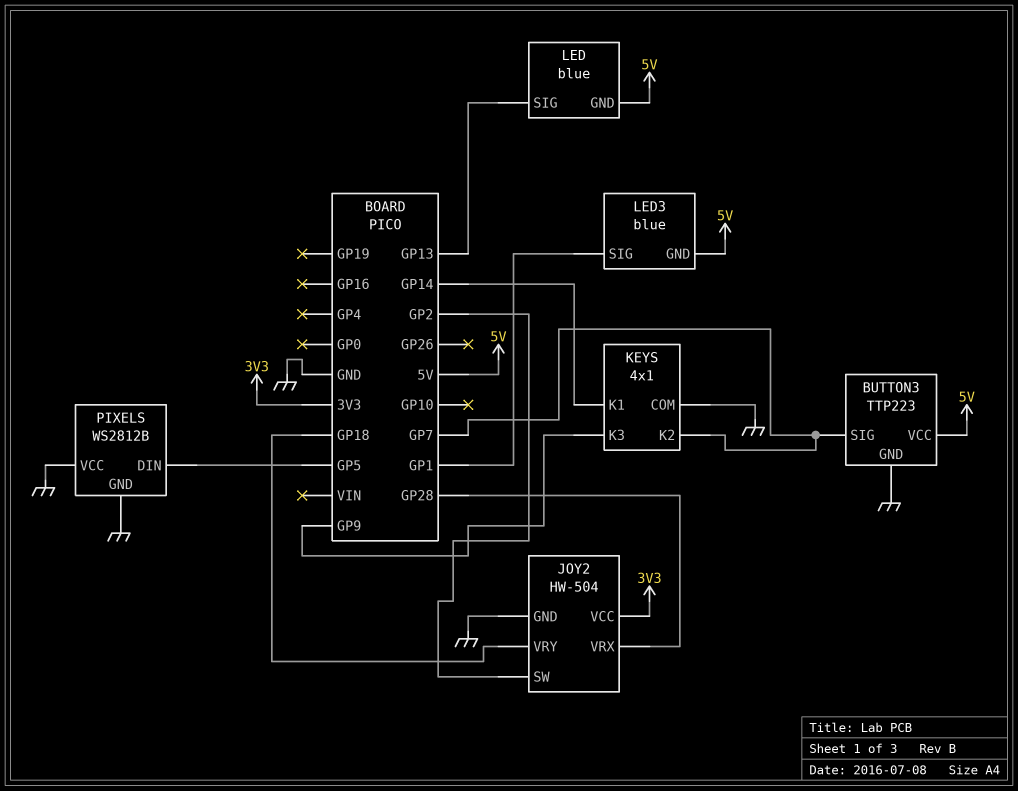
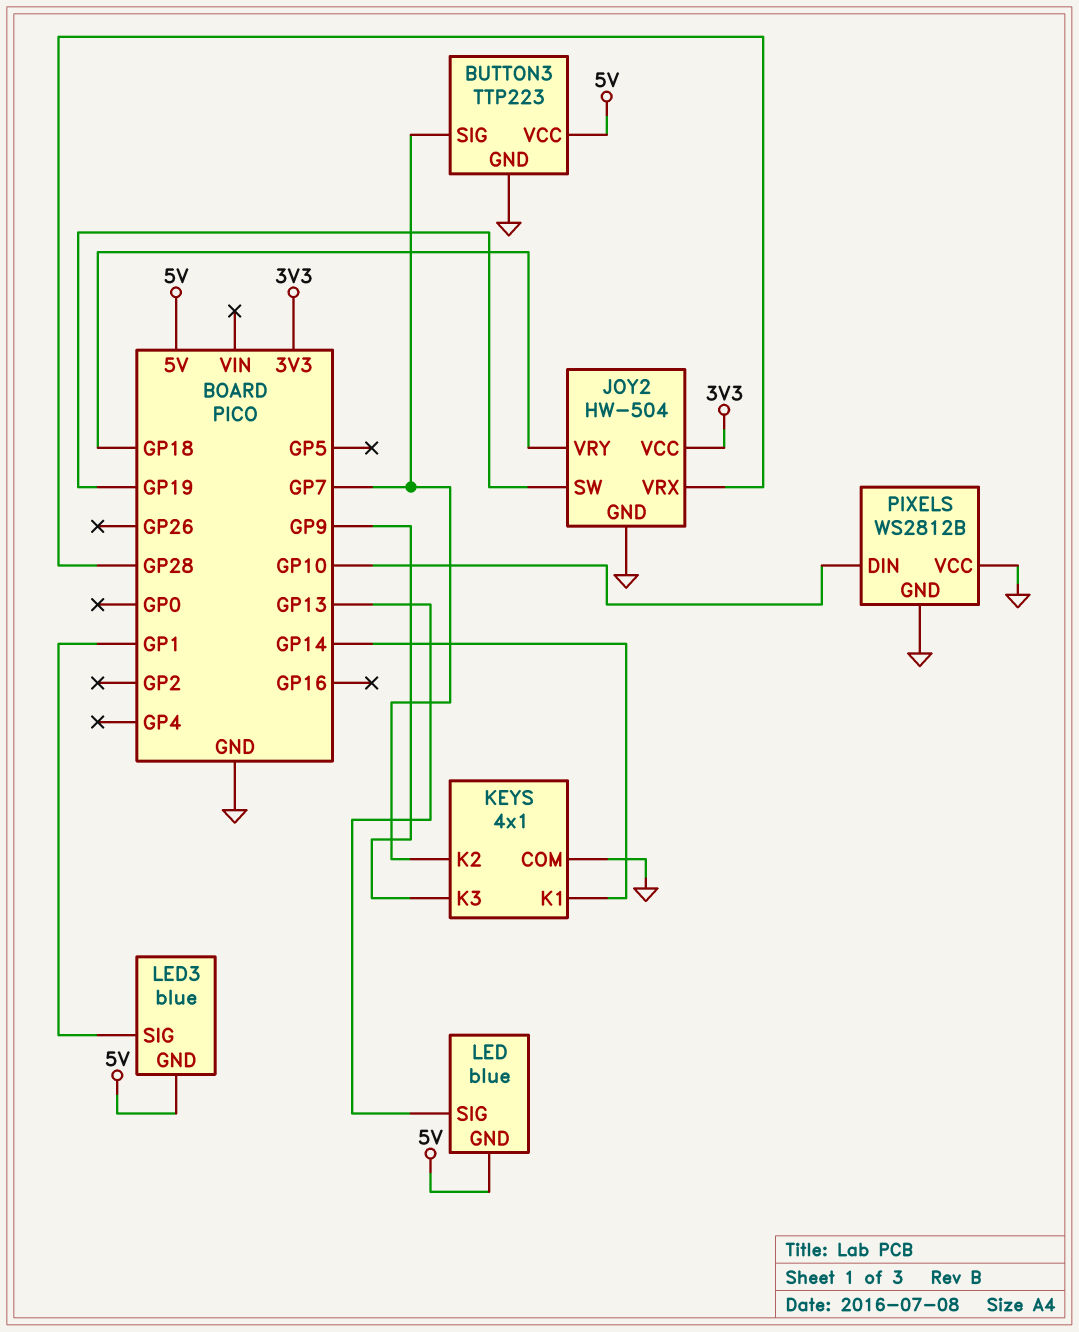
JOY2 pin SW: GP2 -> GP19
PIXELS pin DIN: GP5 -> GP10

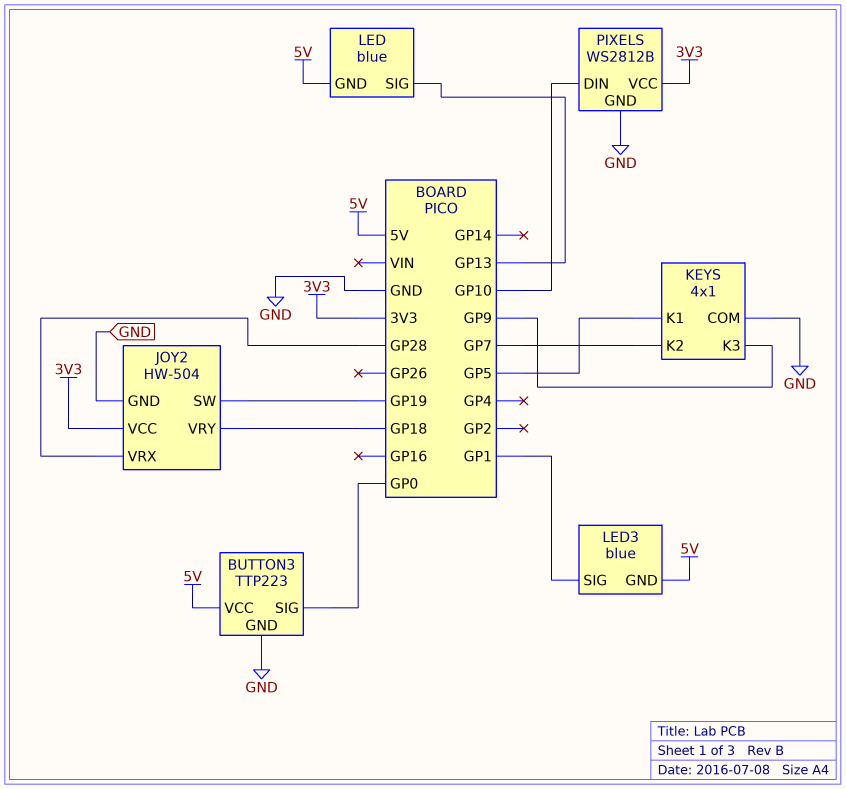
BUTTON3 pin SIG: GP7 -> GP0
KEYS pin K1: GP14 -> GP5
PIXELS pin VCC: GND -> 3V3

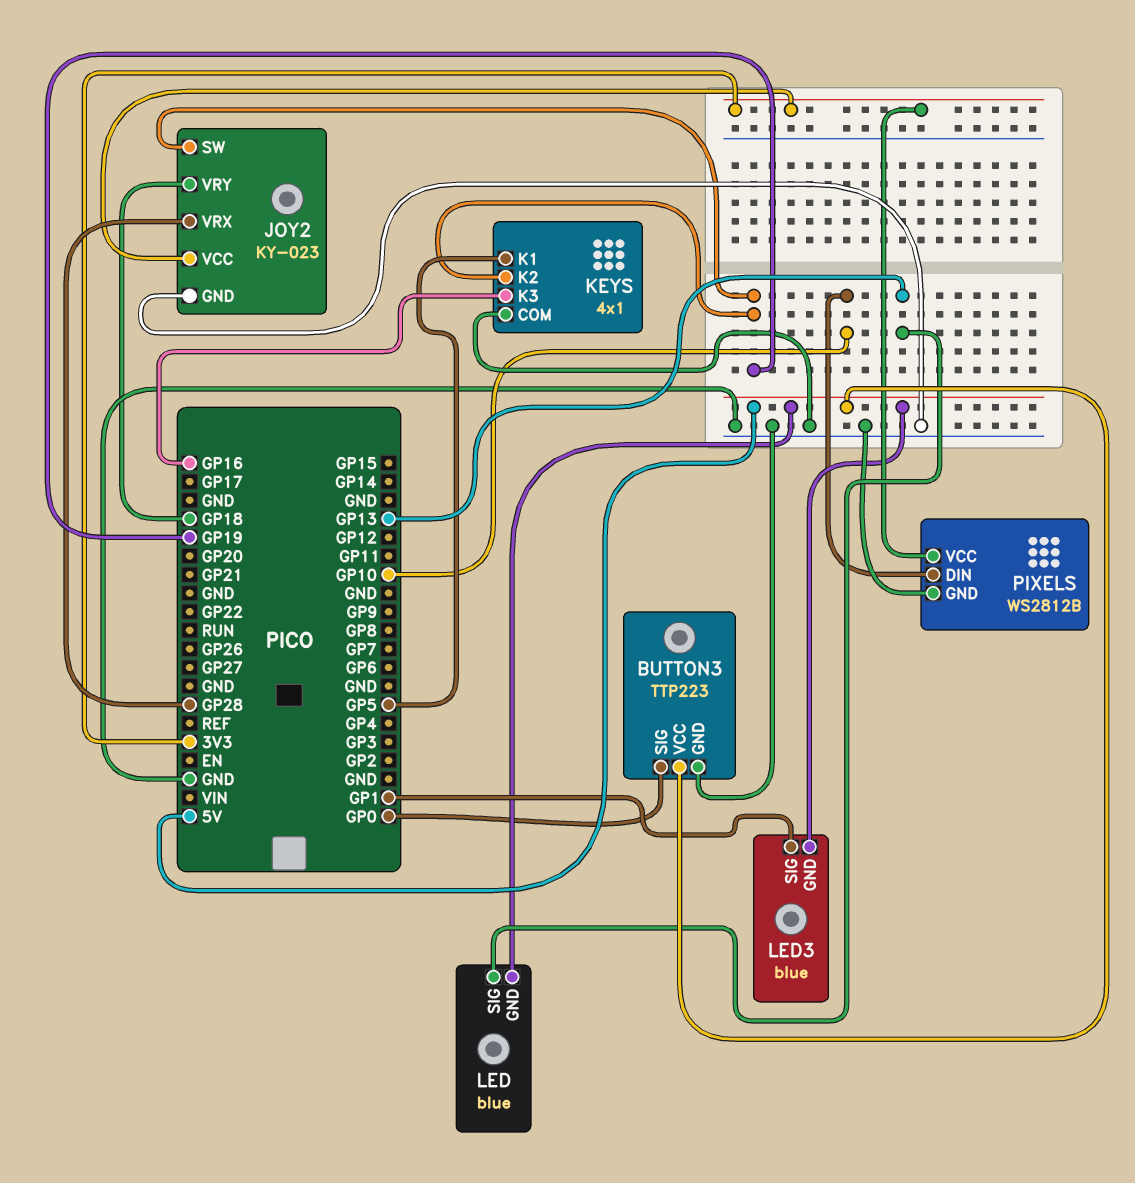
JOY2: HW-504 -> KY-023
KEYS pin K2: GP7 -> GP19
KEYS pin K3: GP9 -> GP16

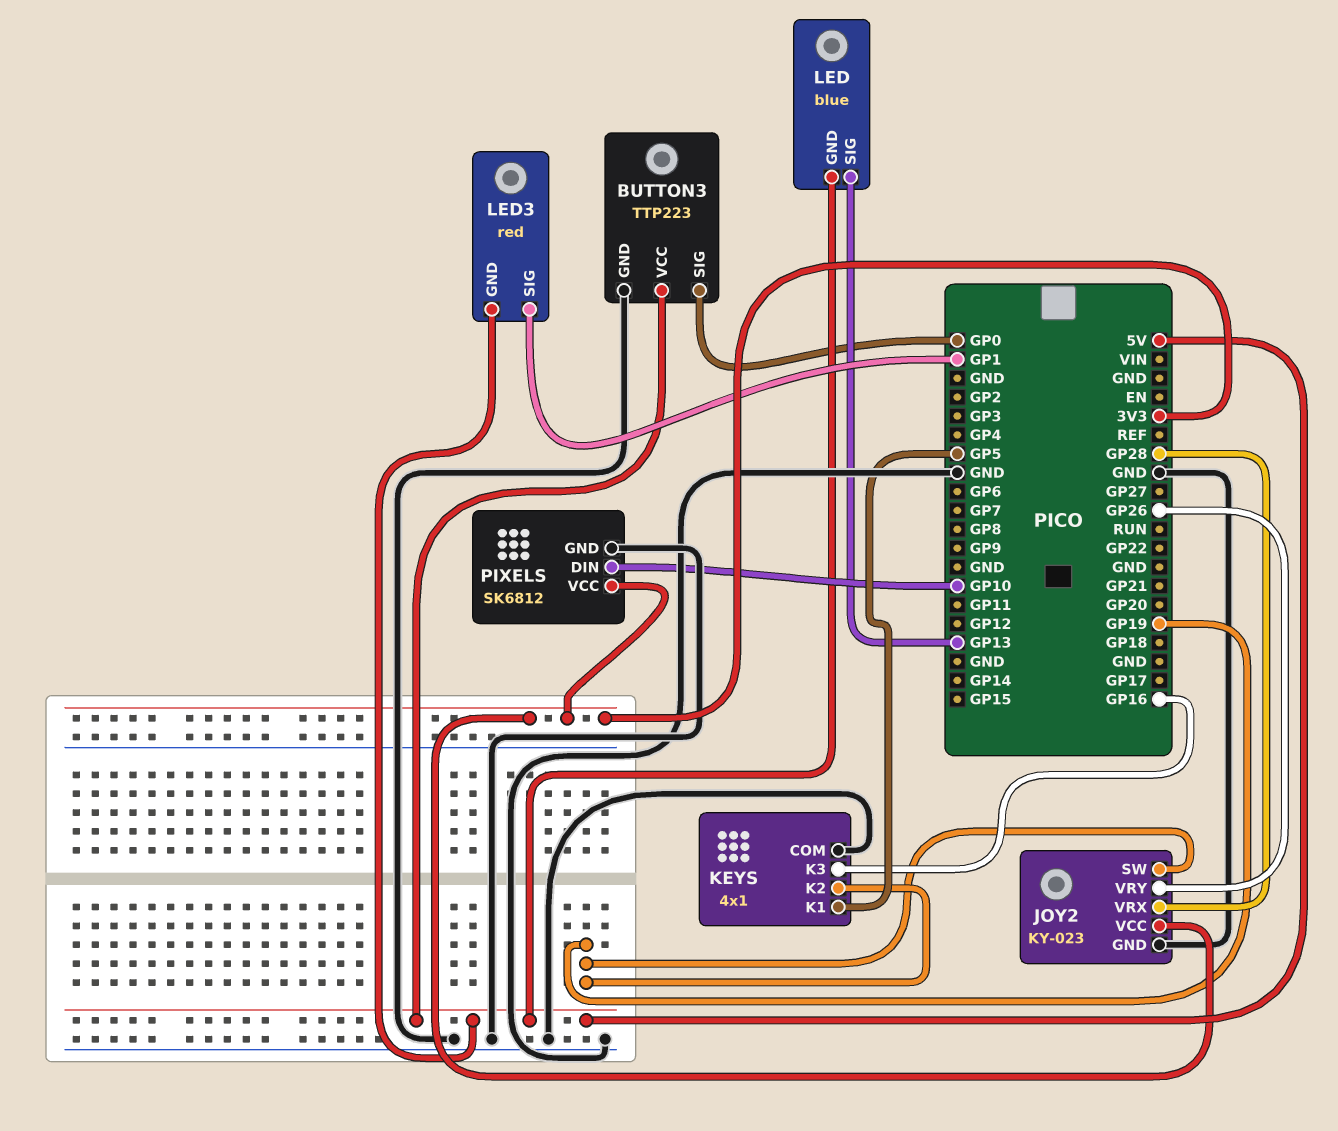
JOY2 pin VRY: GP18 -> GP26
LED3: blue -> red
PIXELS: WS2812B -> SK6812

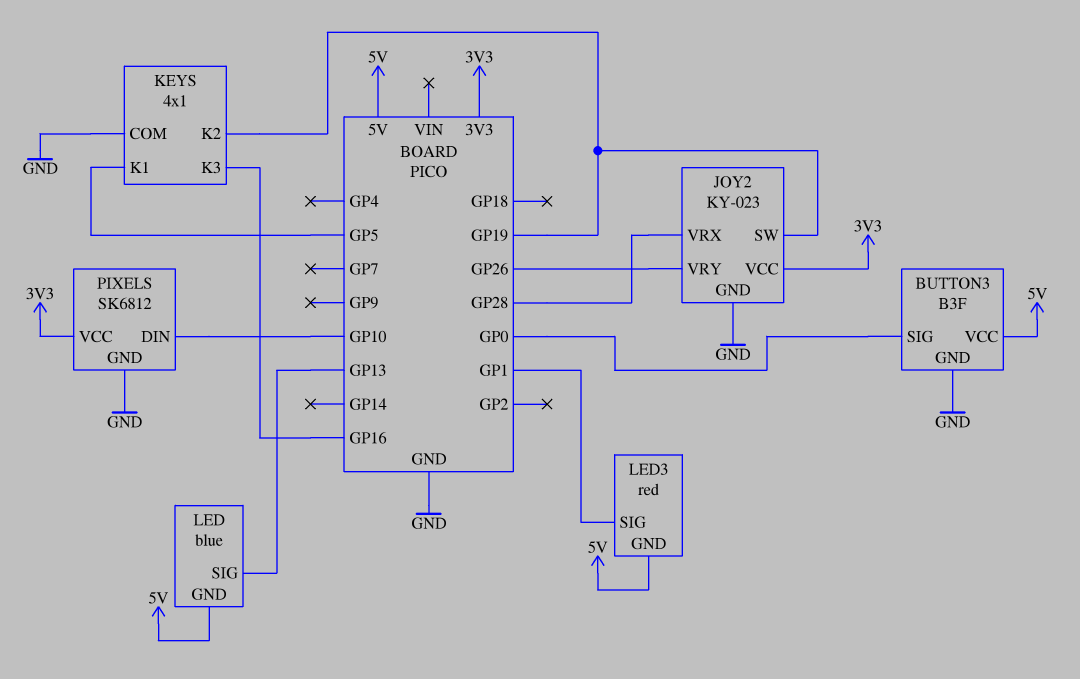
BUTTON3: TTP223 -> B3F

